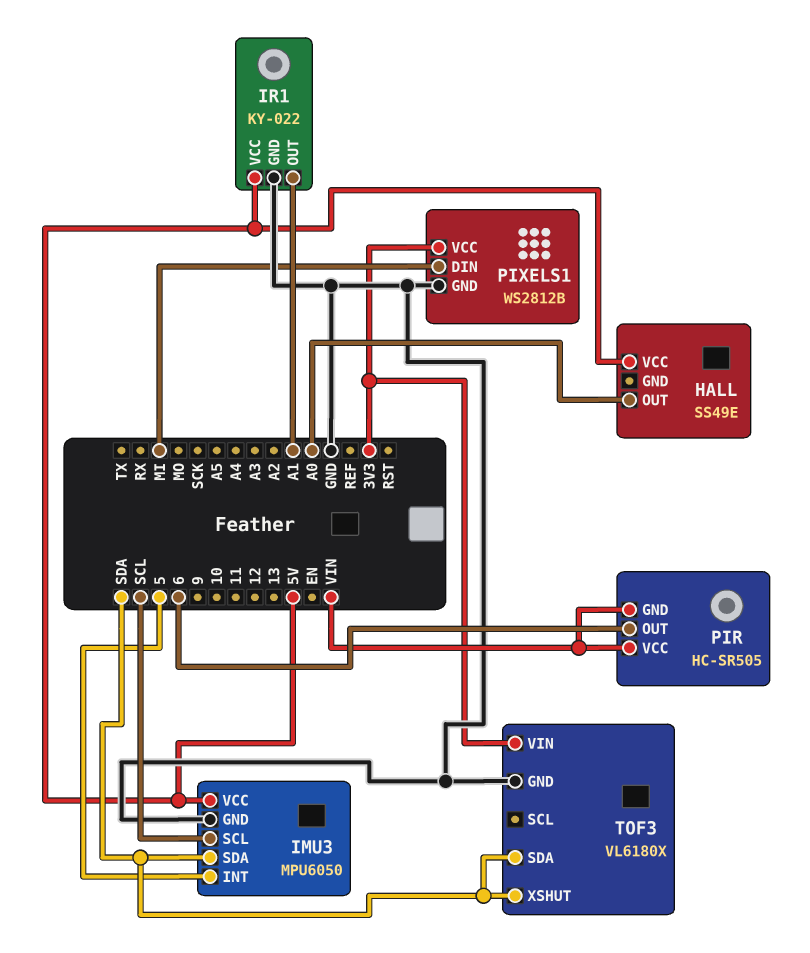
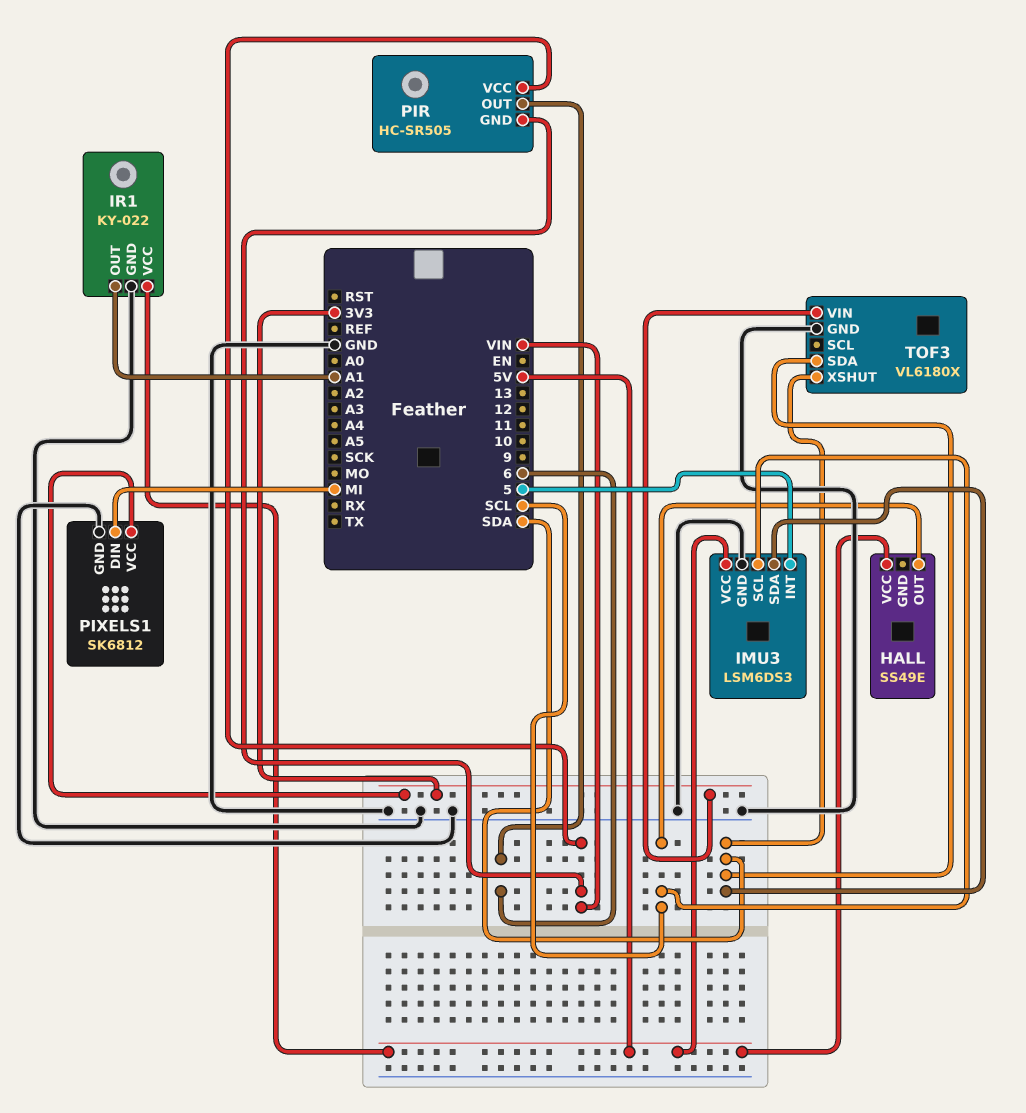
HALL pin OUT: A0 -> SCL
IMU3: MPU6050 -> LSM6DS3
PIXELS1: WS2812B -> SK6812

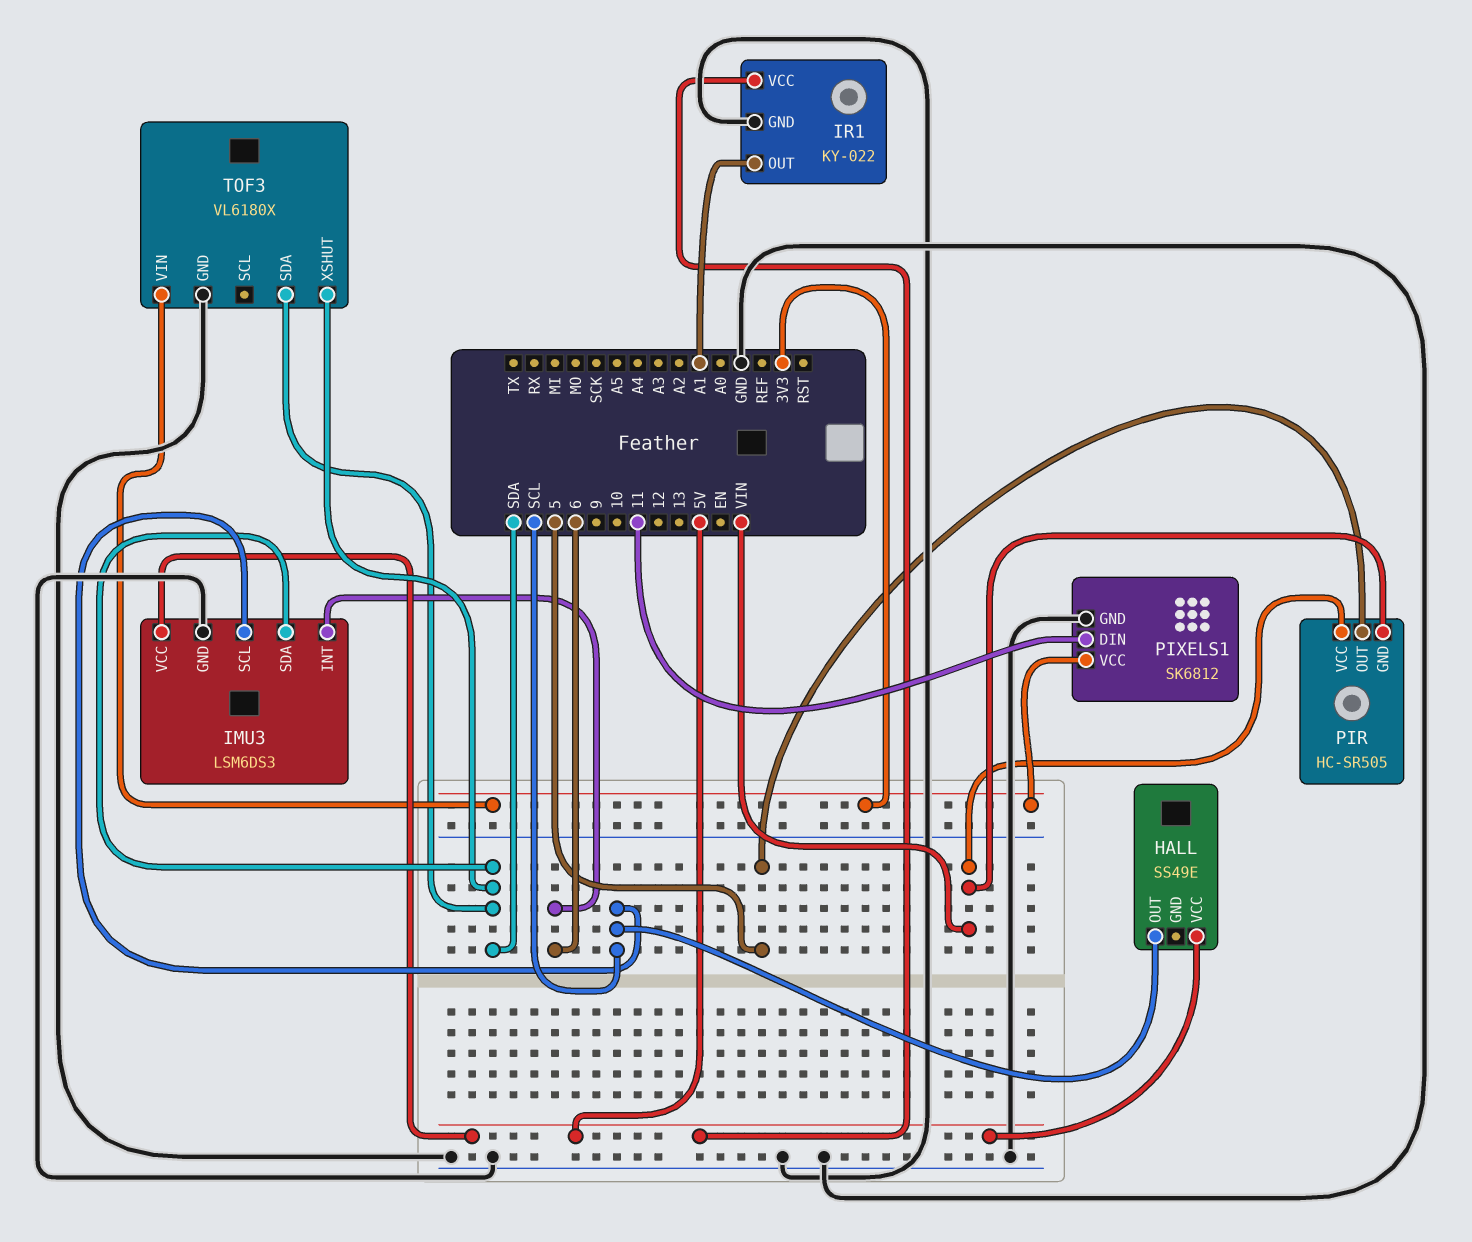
IMU3 pin INT: 5 -> 6
PIR pin OUT: 6 -> 5
PIXELS1 pin DIN: MI -> 11

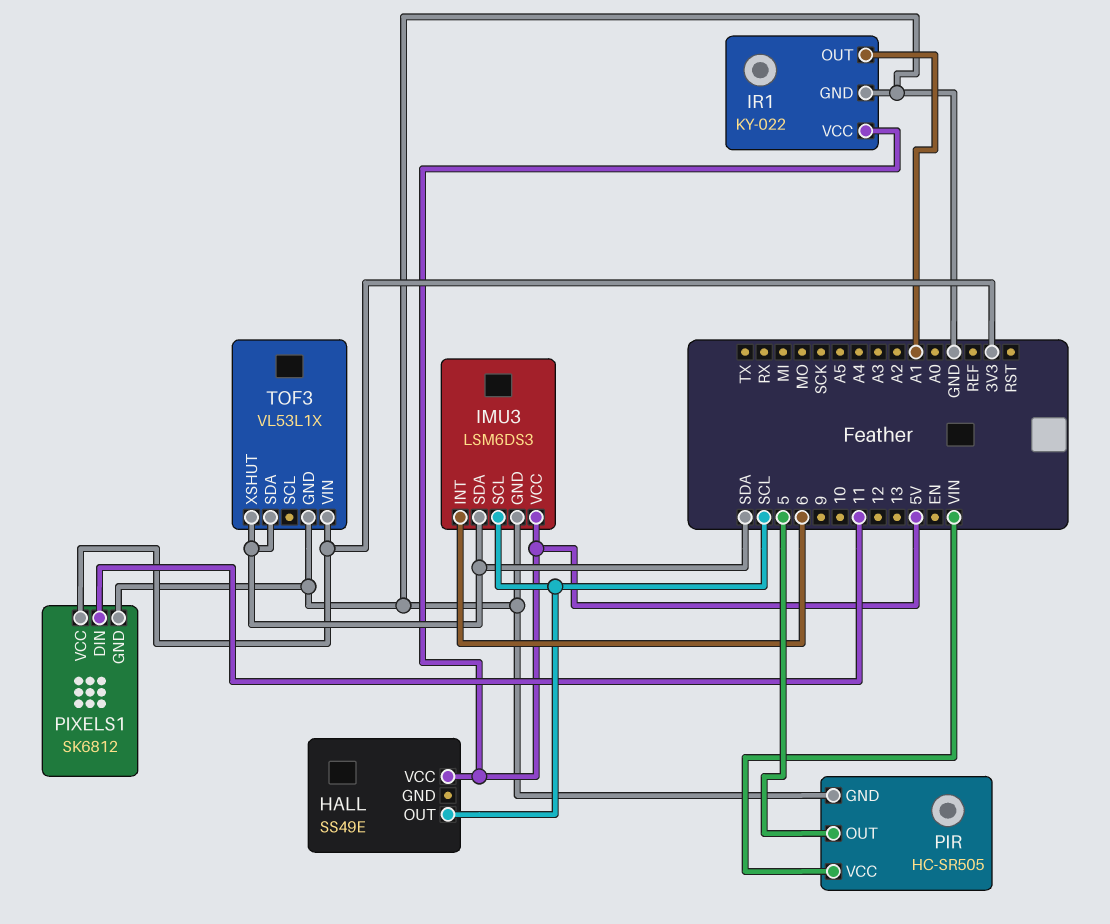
PIR pin GND: VIN -> GND
TOF3: VL6180X -> VL53L1X

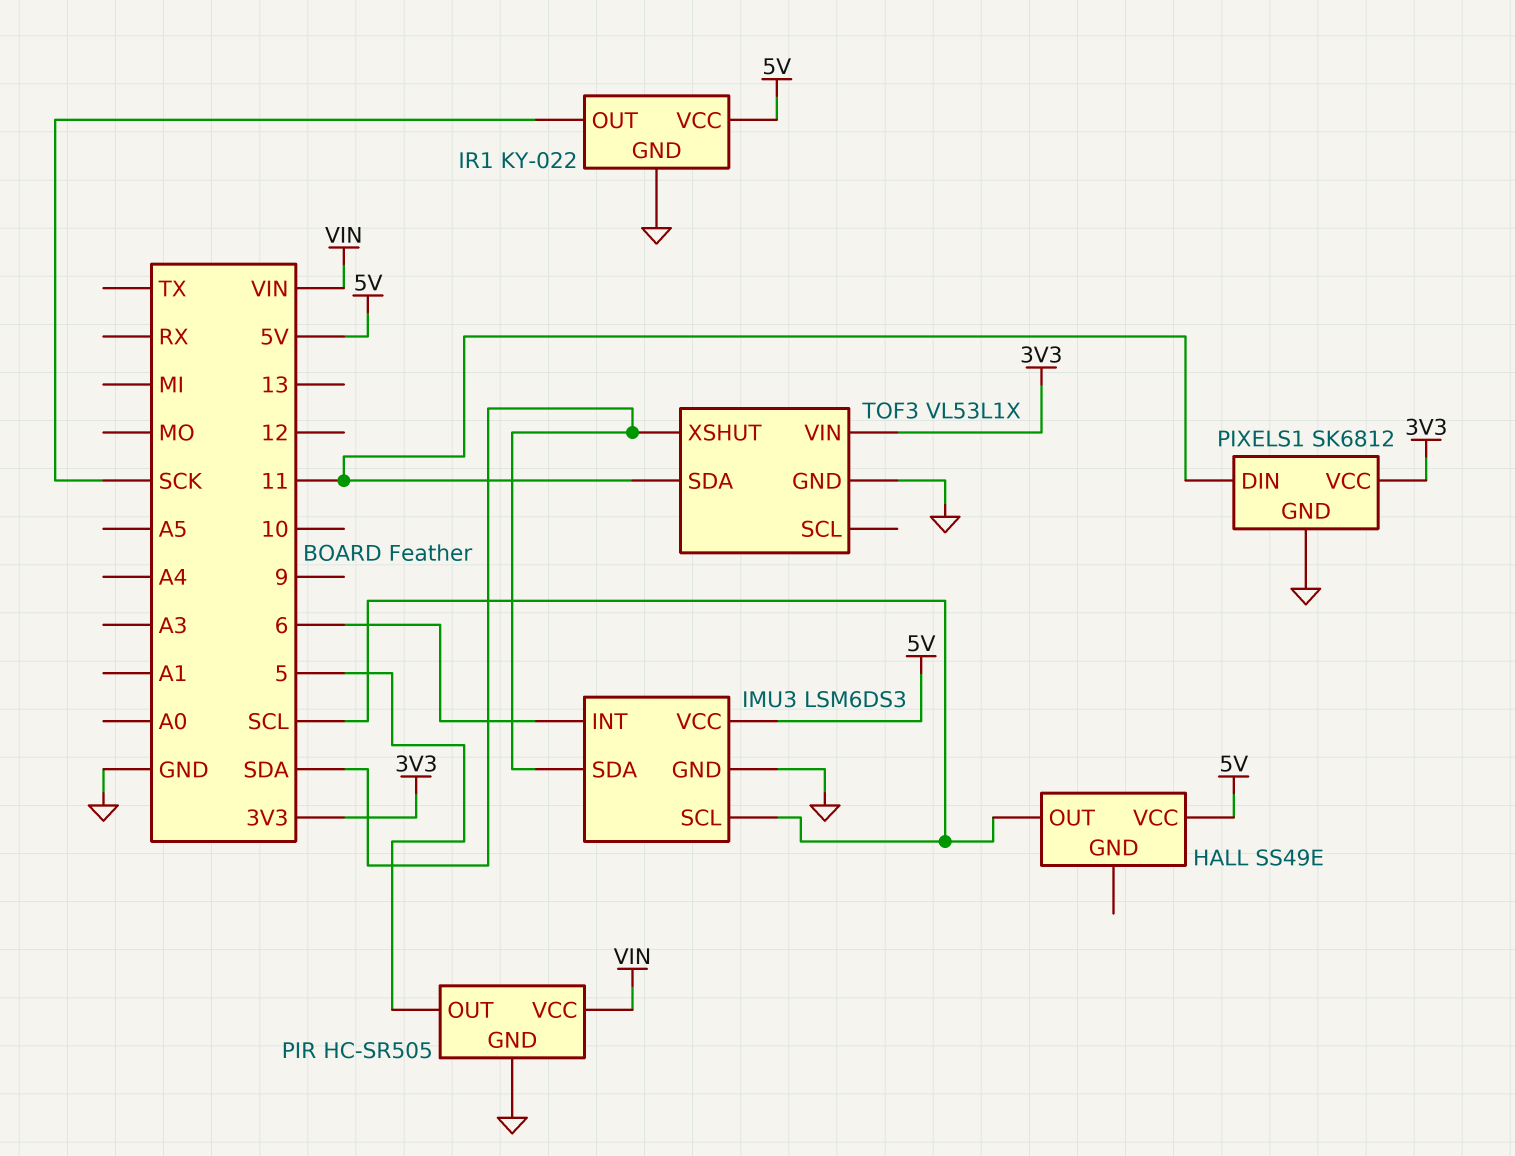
IR1 pin OUT: A1 -> SCK
TOF3 pin SDA: SDA -> 11

